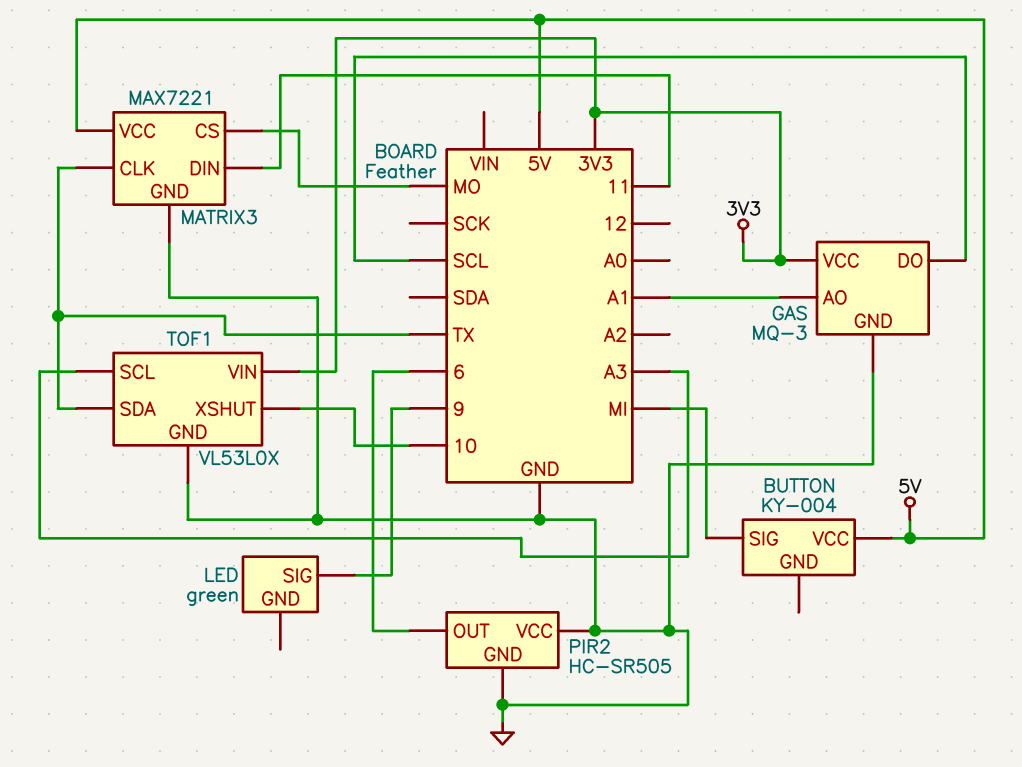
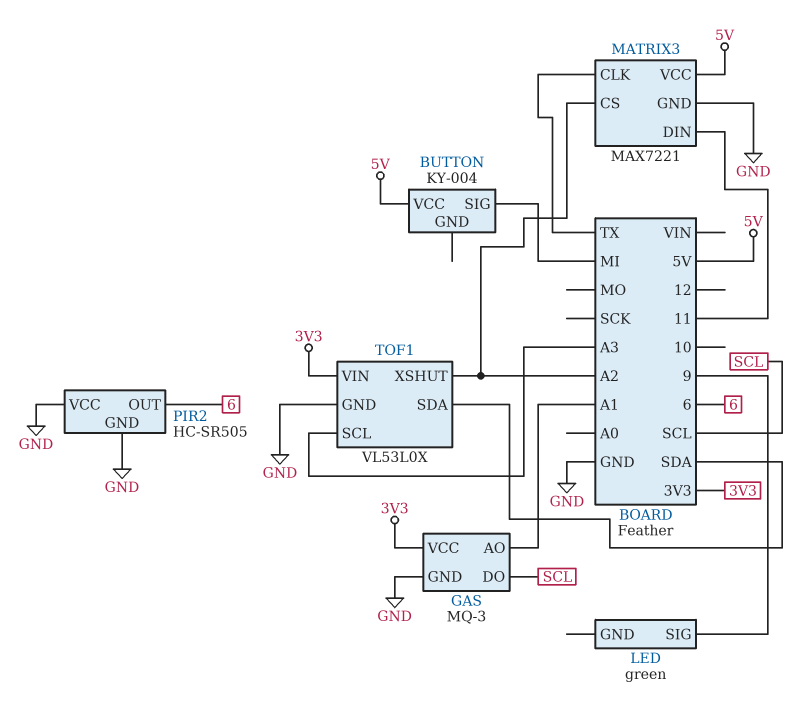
MATRIX3 pin CS: MO -> A2
TOF1 pin SDA: TX -> SDA
TOF1 pin XSHUT: 10 -> A2

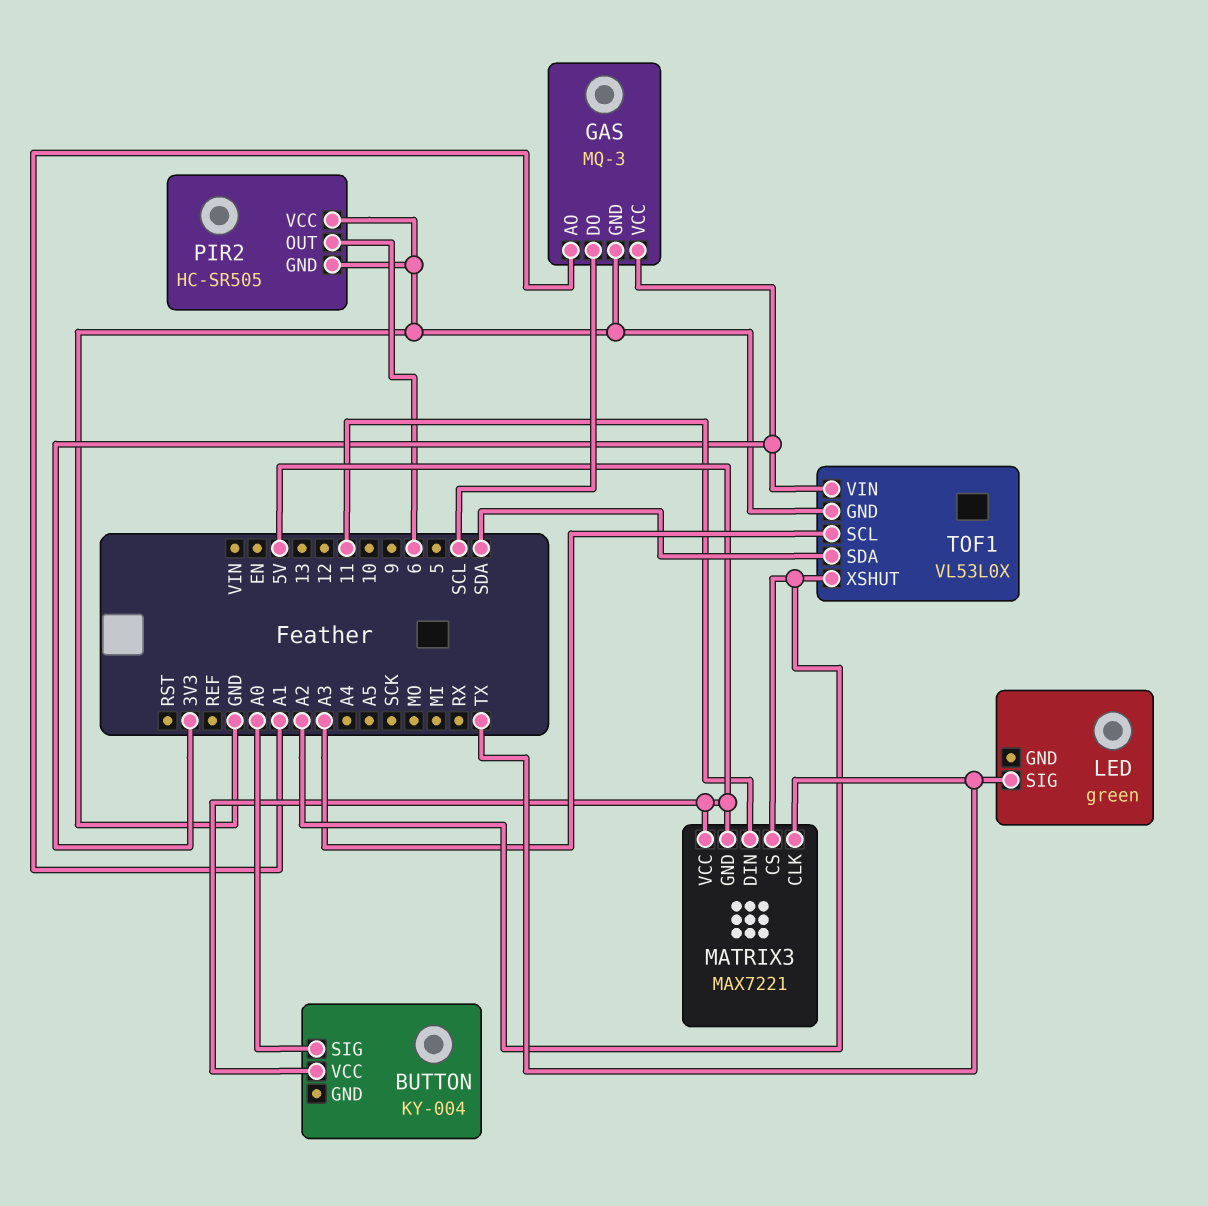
BUTTON pin SIG: MI -> A0
LED pin SIG: 9 -> TX
MATRIX3 pin GND: GND -> 5V

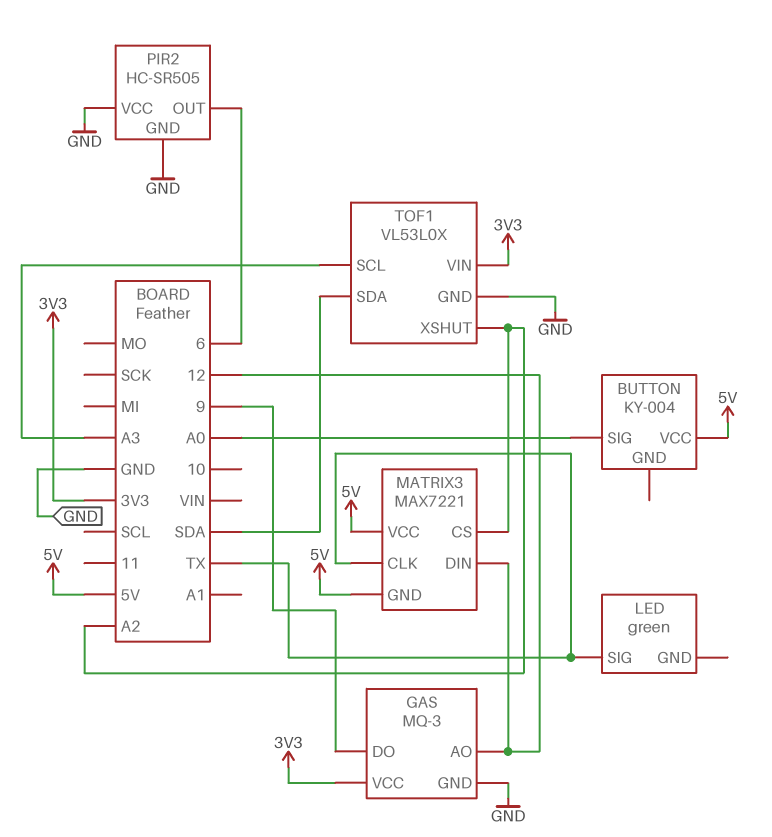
GAS pin AO: A1 -> 12
GAS pin DO: SCL -> 9
MATRIX3 pin DIN: 11 -> 12

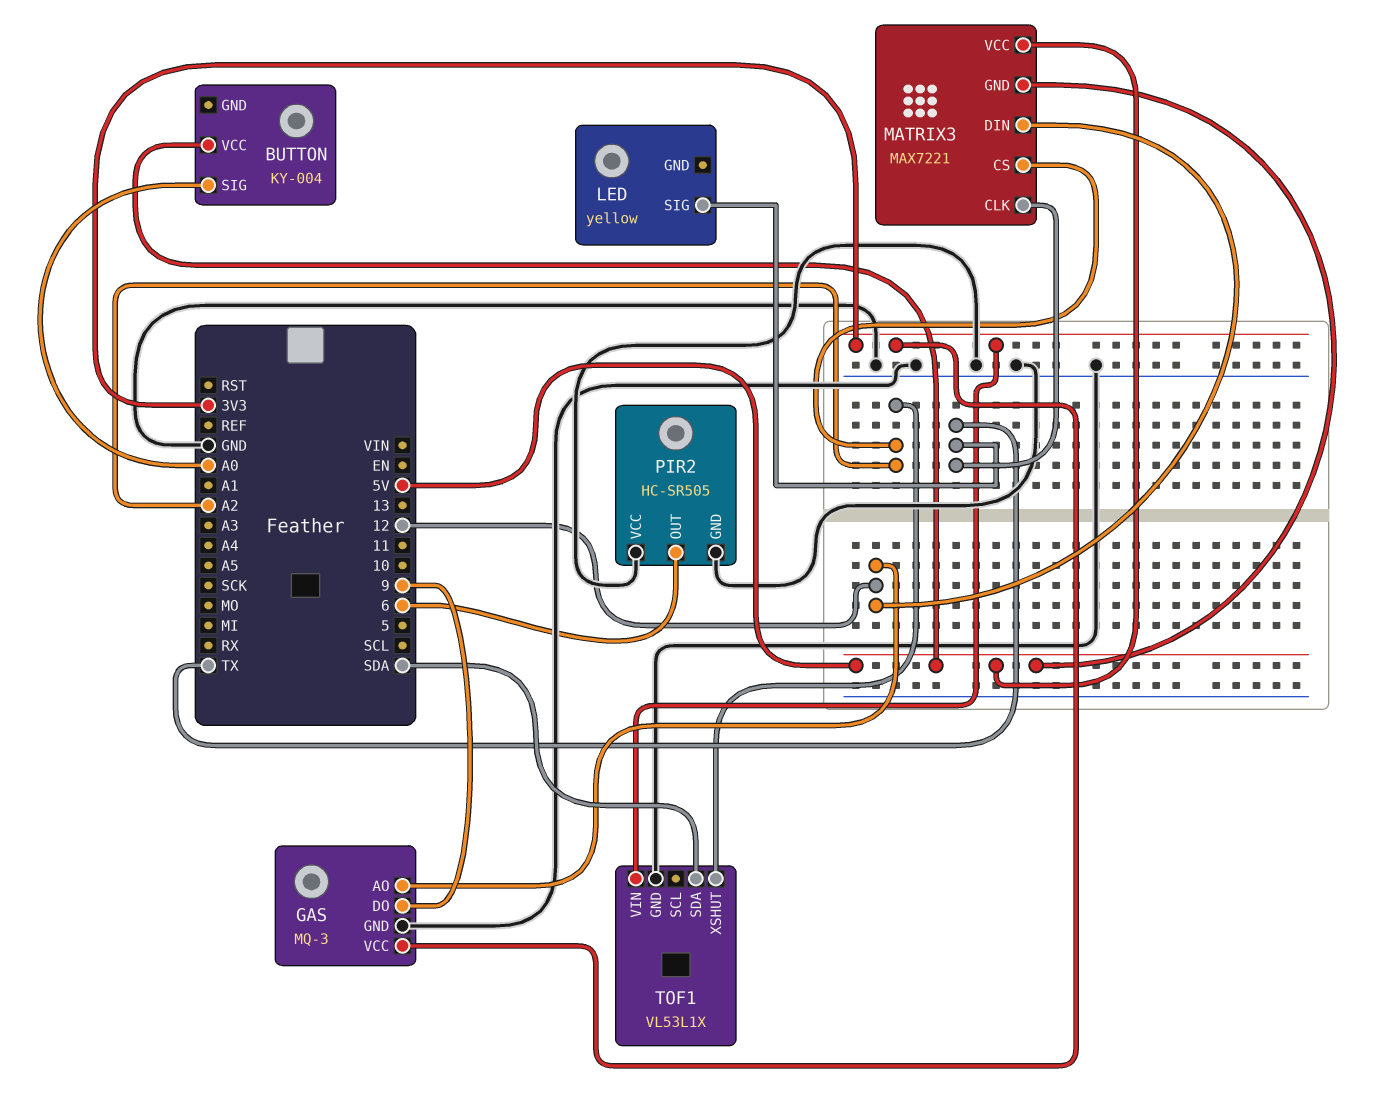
LED: green -> yellow
TOF1: VL53L0X -> VL53L1X
TOF1 pin SCL: A3 -> none

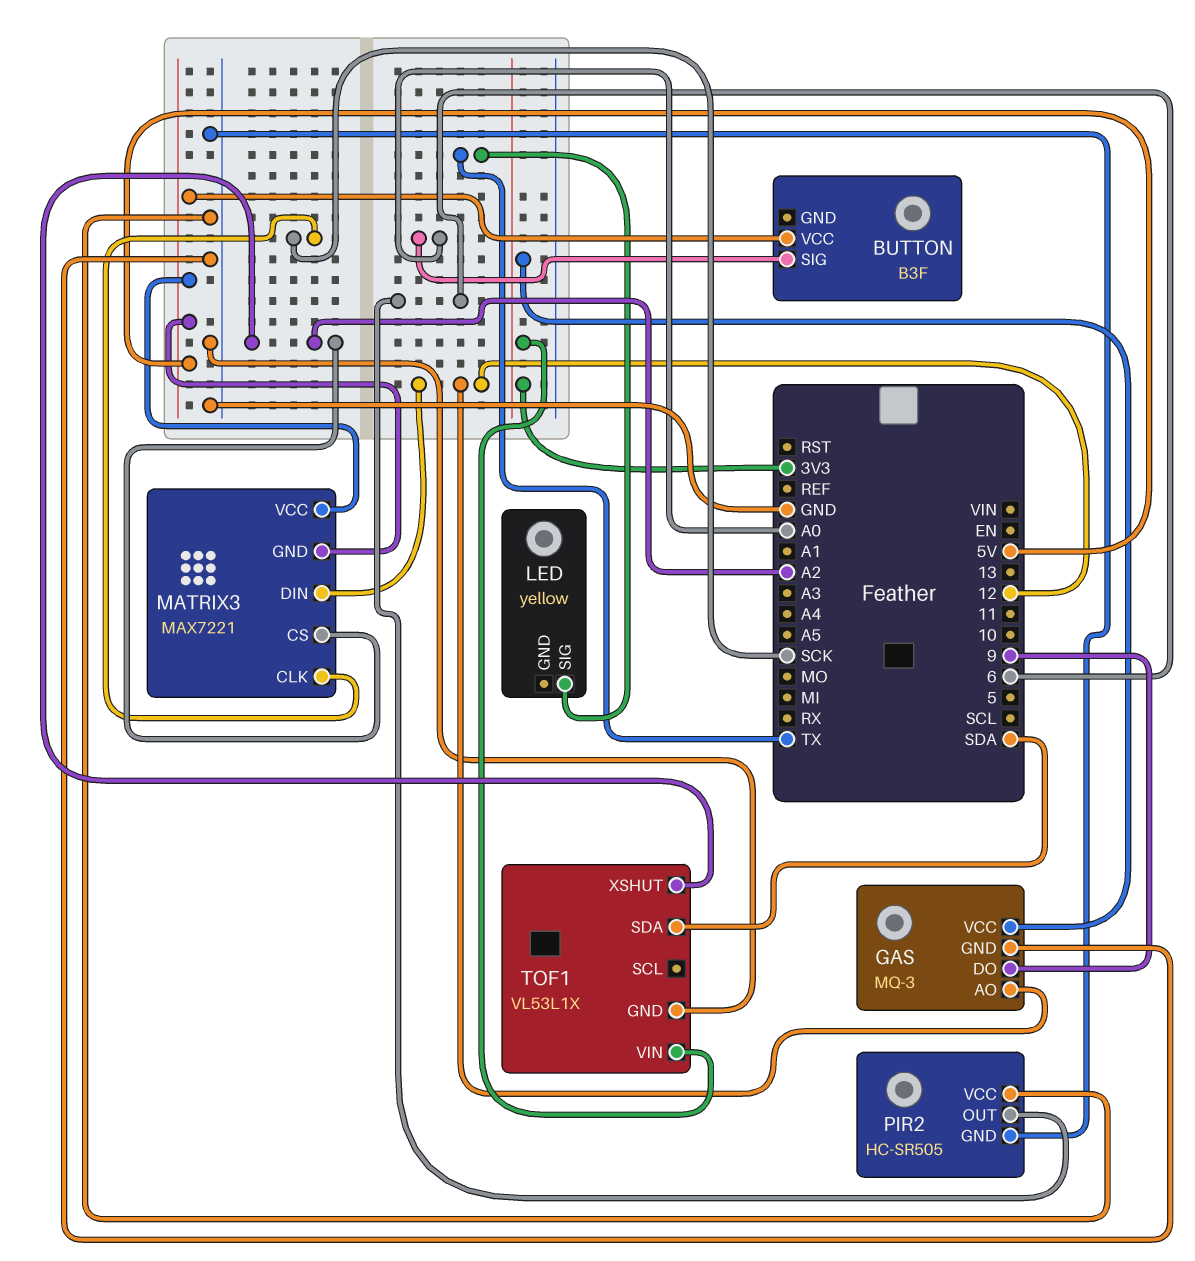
BUTTON: KY-004 -> B3F
MATRIX3 pin CLK: TX -> SCK

